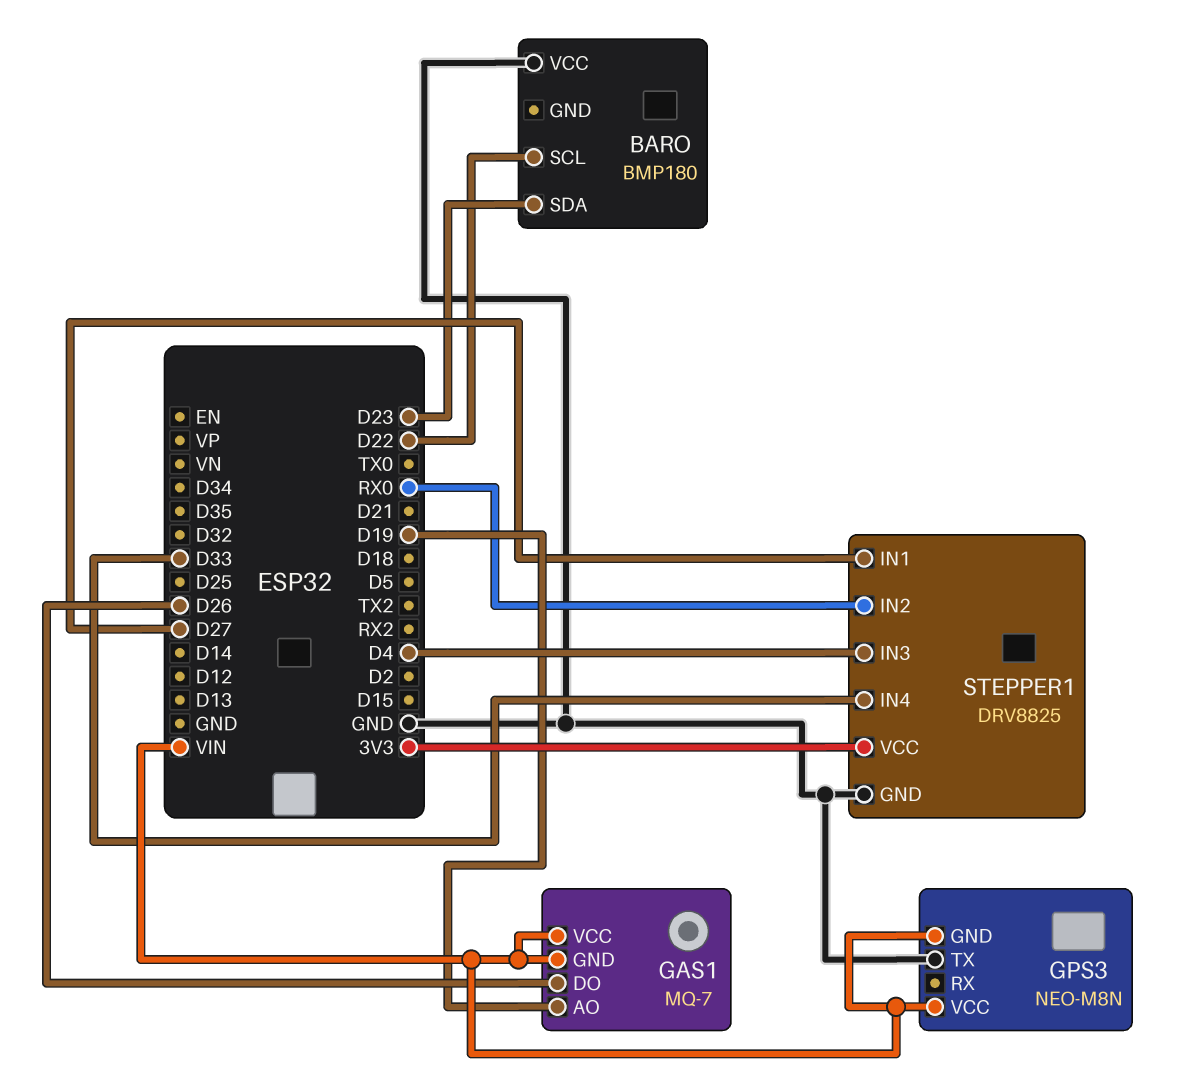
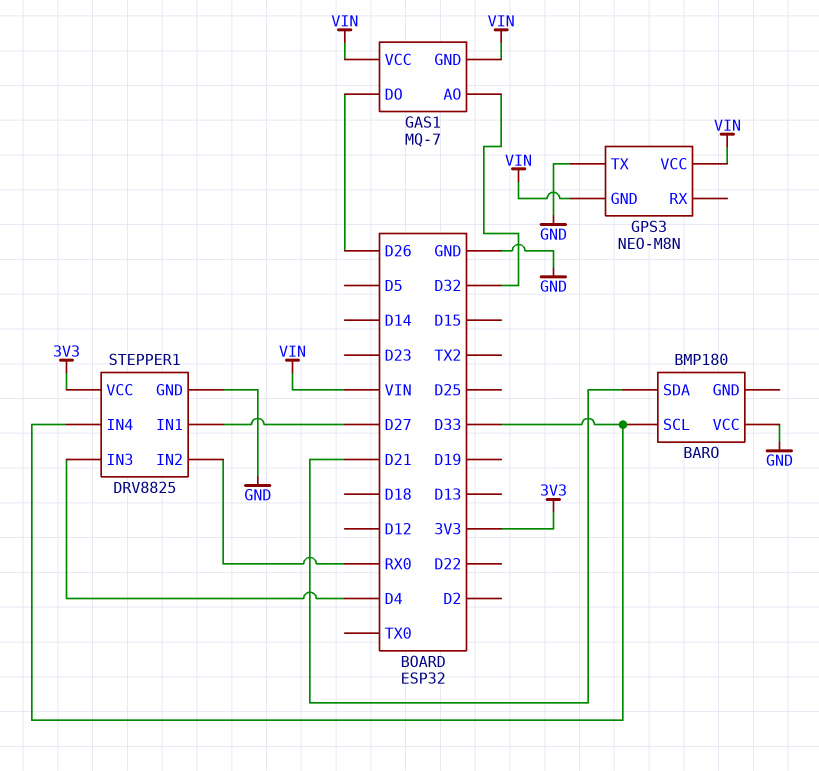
BARO pin SCL: D22 -> D33
BARO pin SDA: D23 -> D21
GAS1 pin AO: D19 -> D32

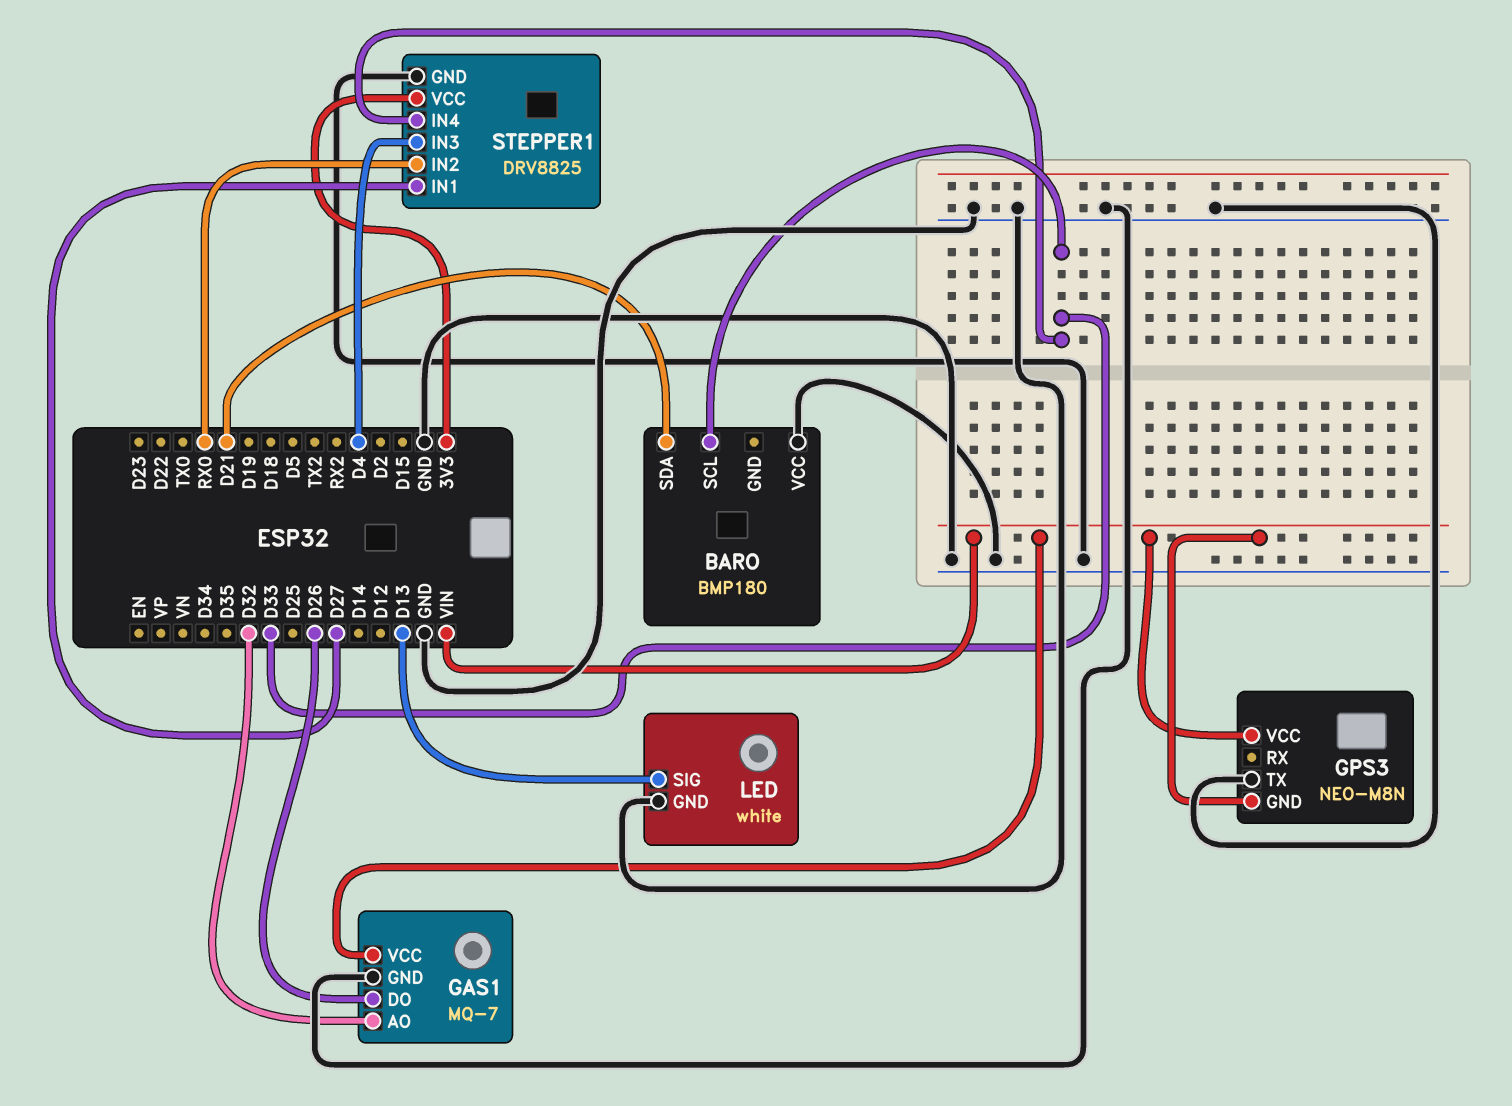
GAS1 pin GND: VIN -> GND
LED: none -> white
LED pin GND: none -> GND
LED pin SIG: none -> D13

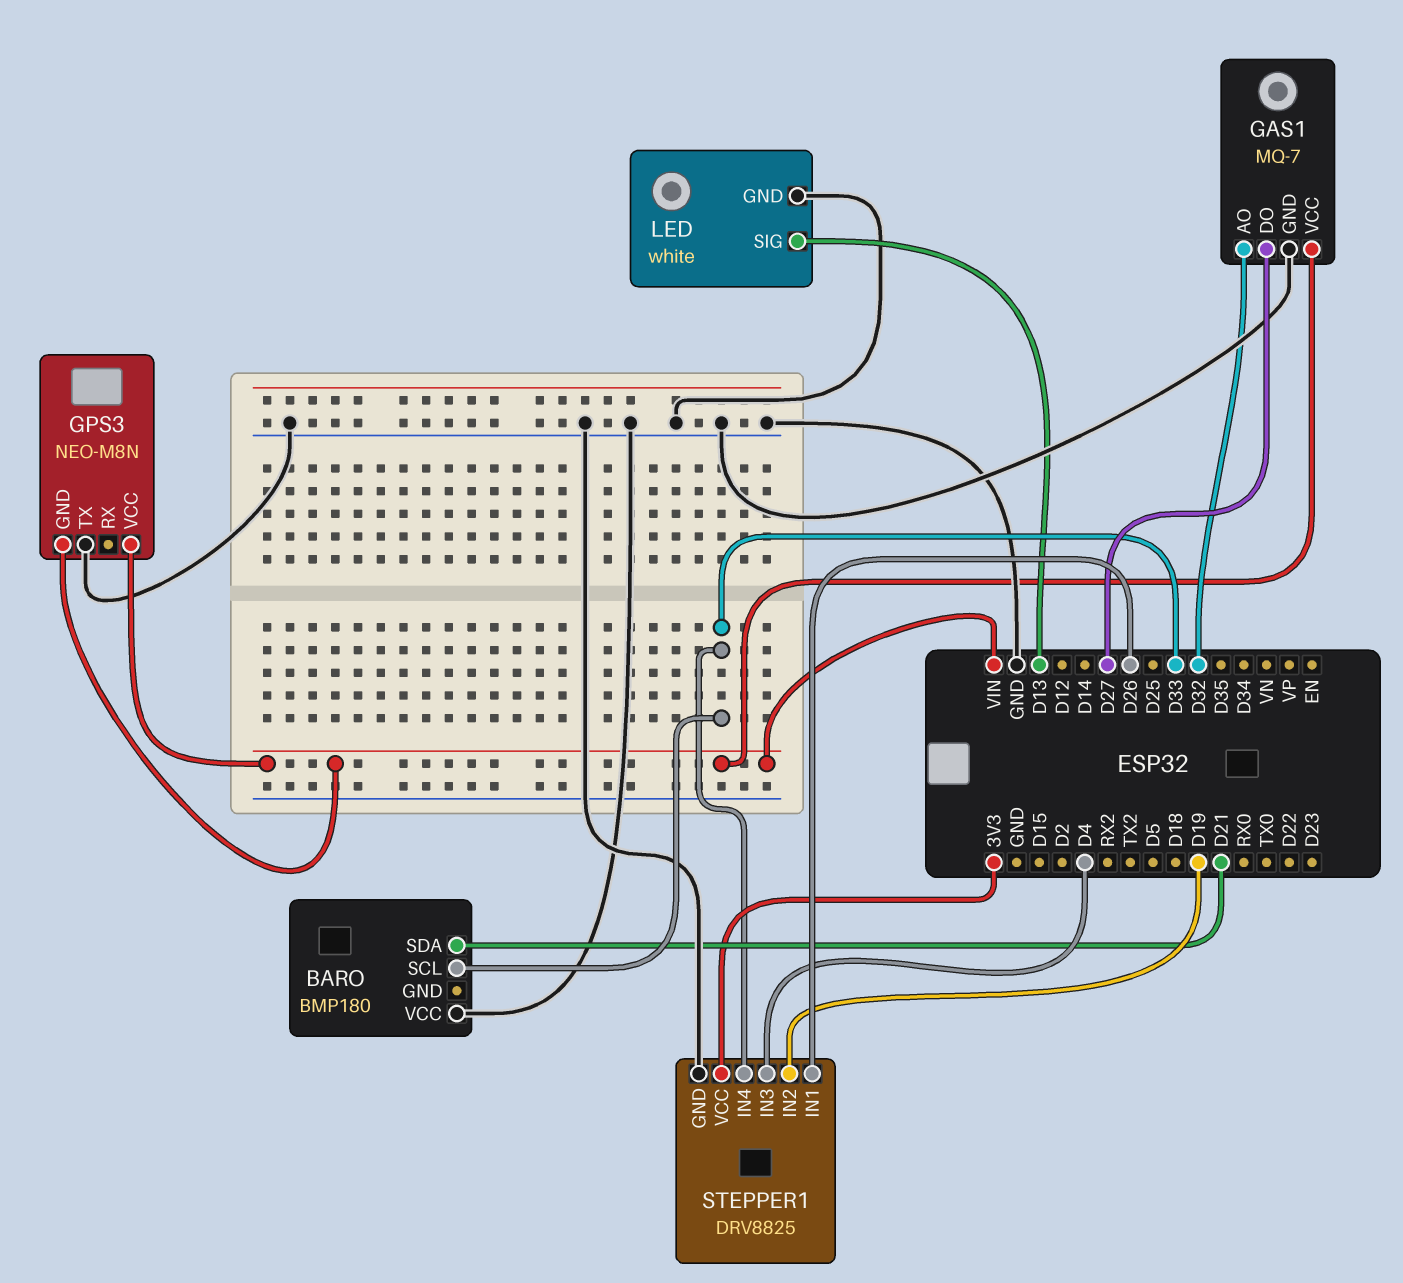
GAS1 pin DO: D26 -> D27
STEPPER1 pin IN1: D27 -> D26
STEPPER1 pin IN2: RX0 -> D19

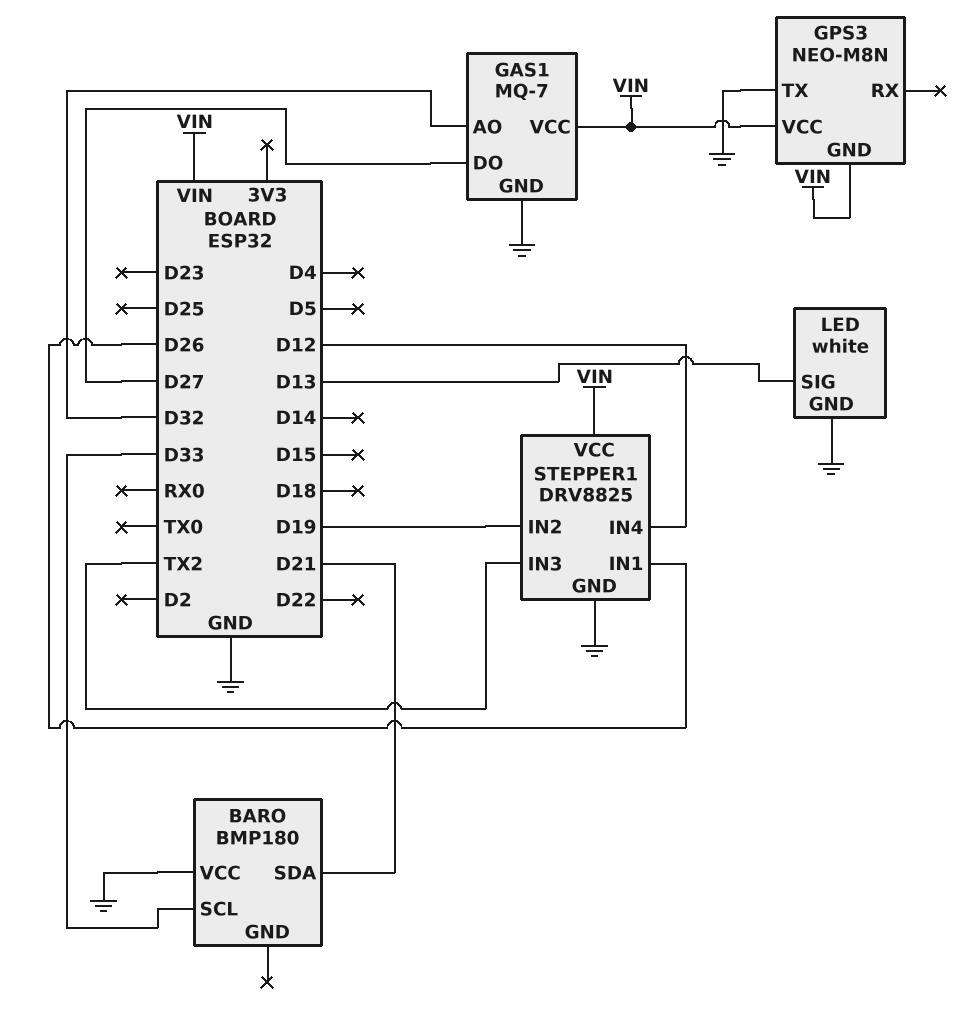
STEPPER1 pin IN3: D4 -> TX2
STEPPER1 pin IN4: D33 -> D12
STEPPER1 pin VCC: 3V3 -> VIN

